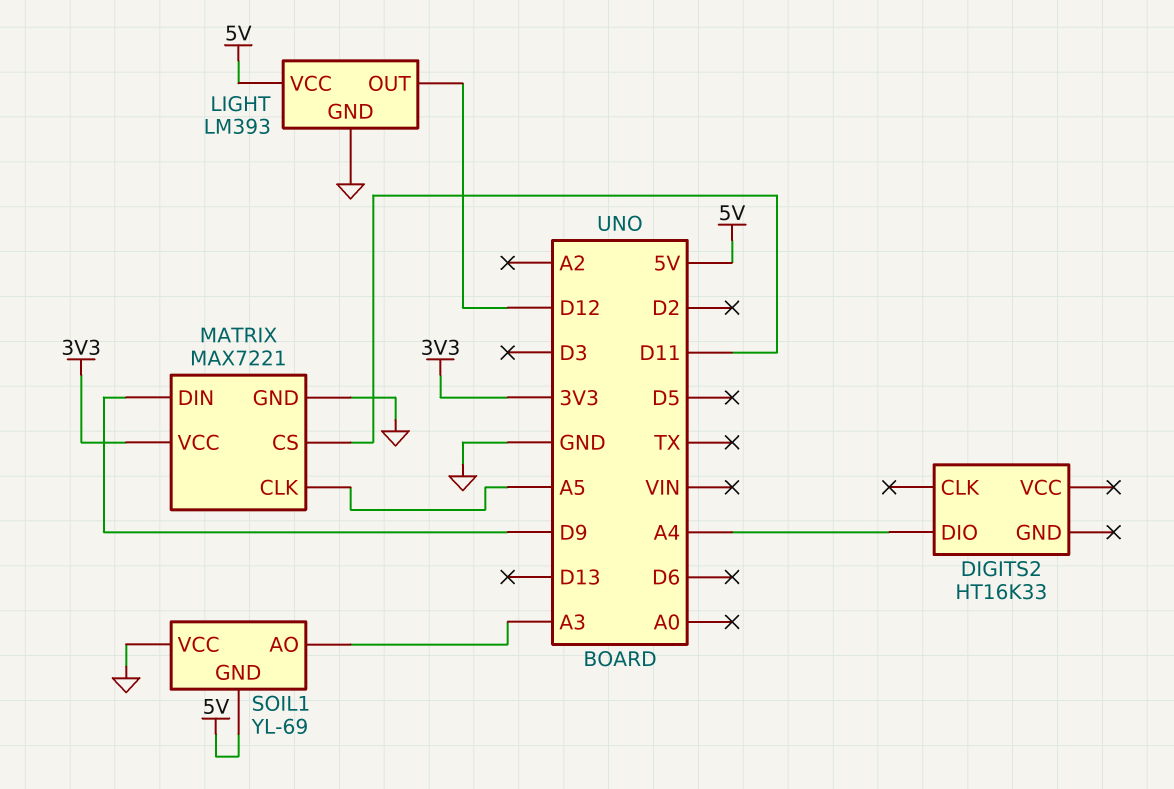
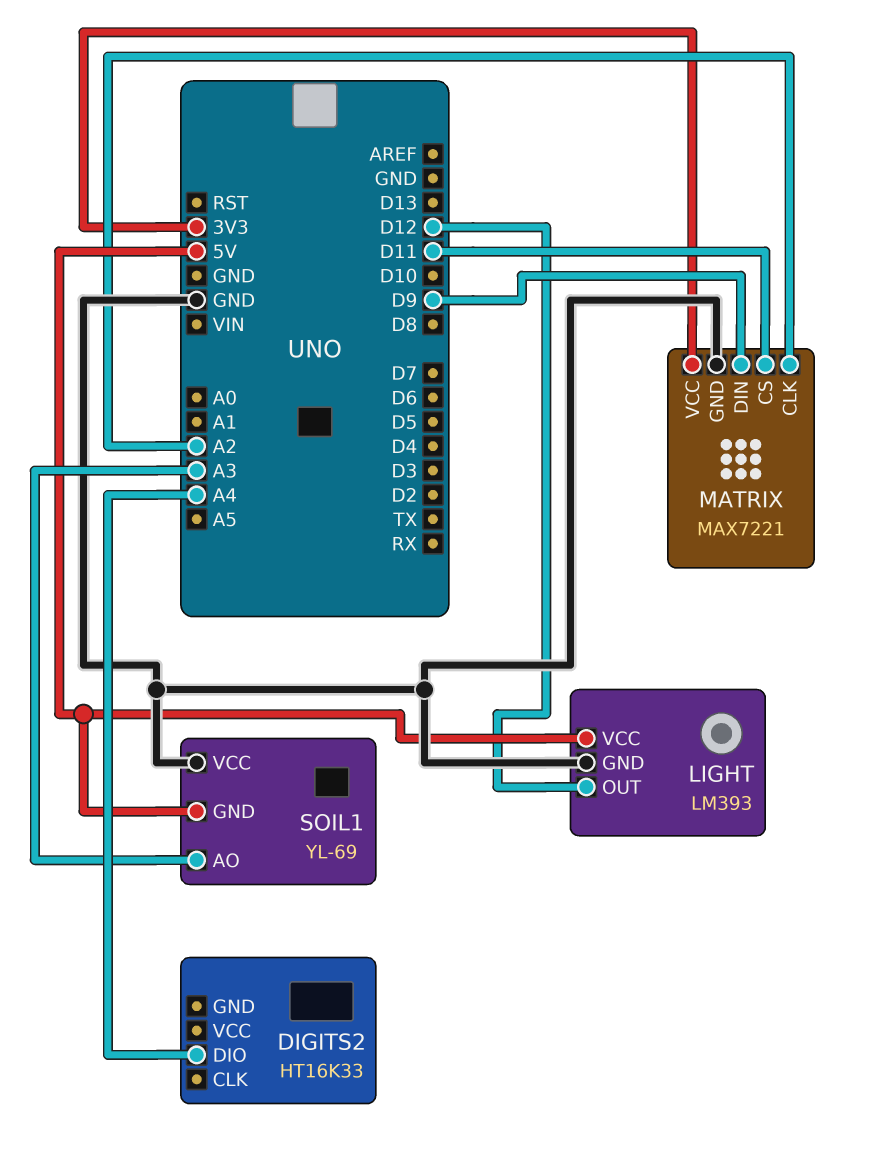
MATRIX pin CLK: A5 -> A2

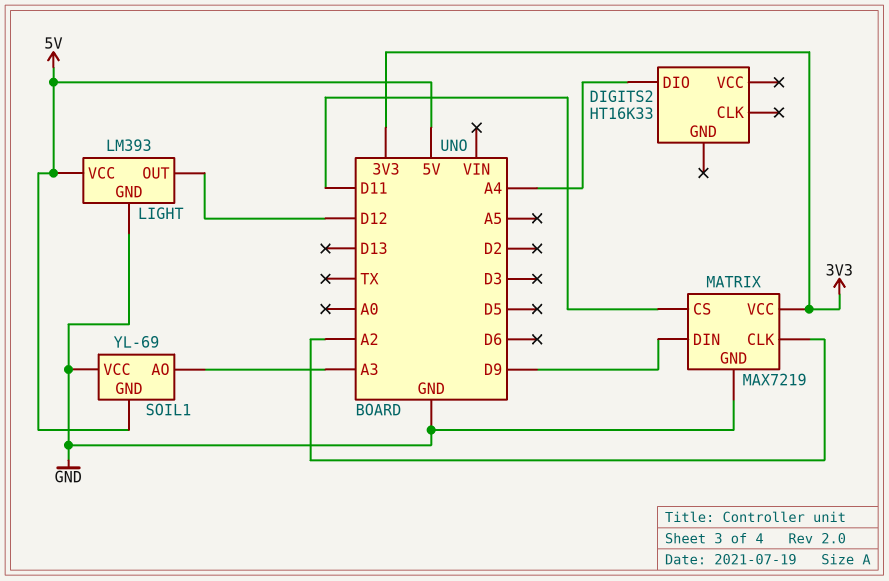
MATRIX: MAX7221 -> MAX7219

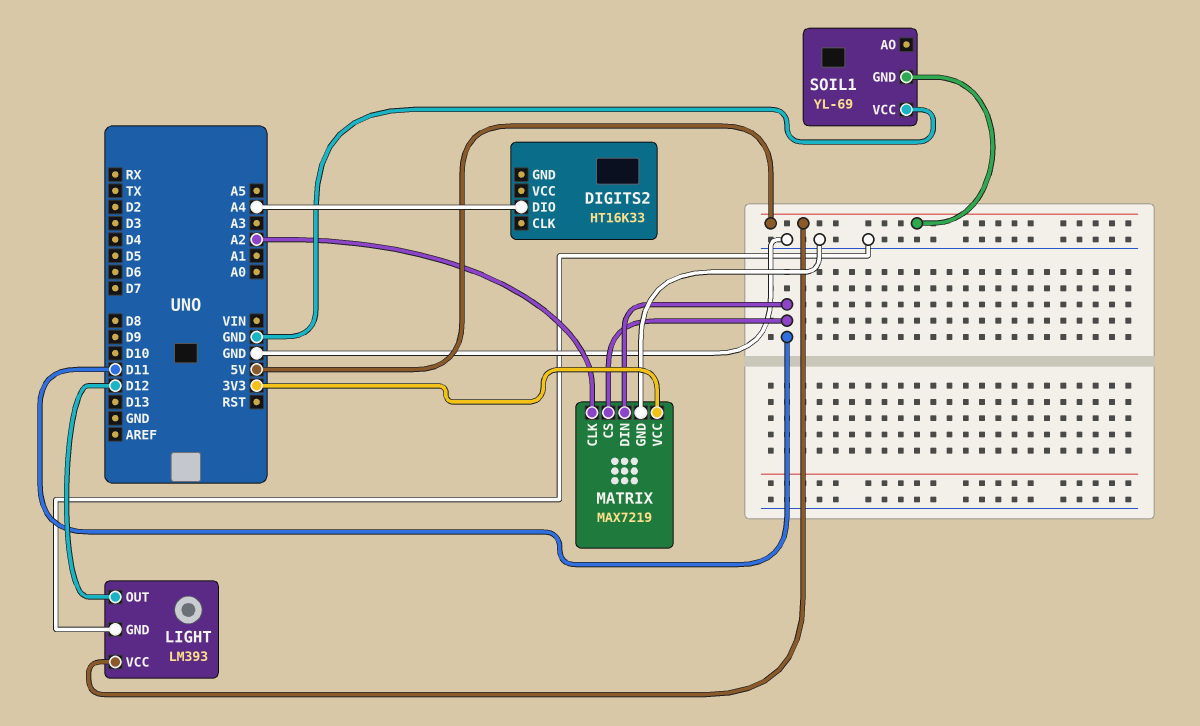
MATRIX pin DIN: D9 -> D11
SOIL1 pin AO: A3 -> none

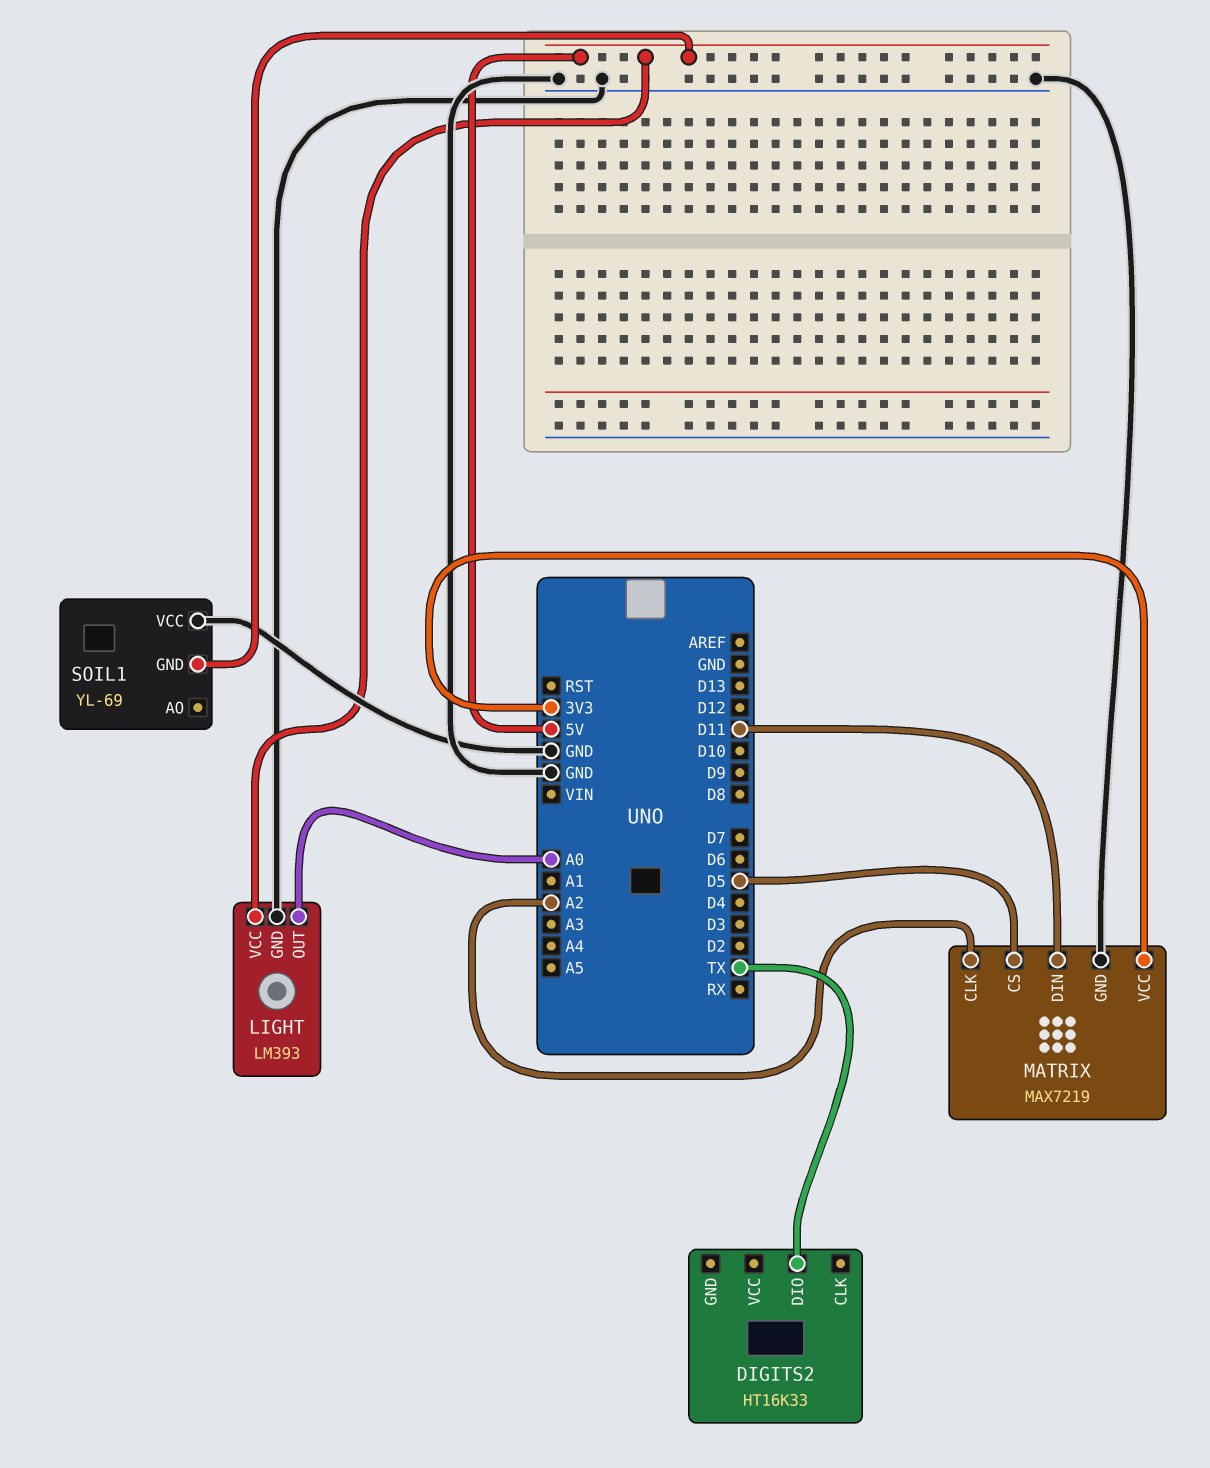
DIGITS2 pin DIO: A4 -> TX
LIGHT pin OUT: D12 -> A0
MATRIX pin CS: D11 -> D5

